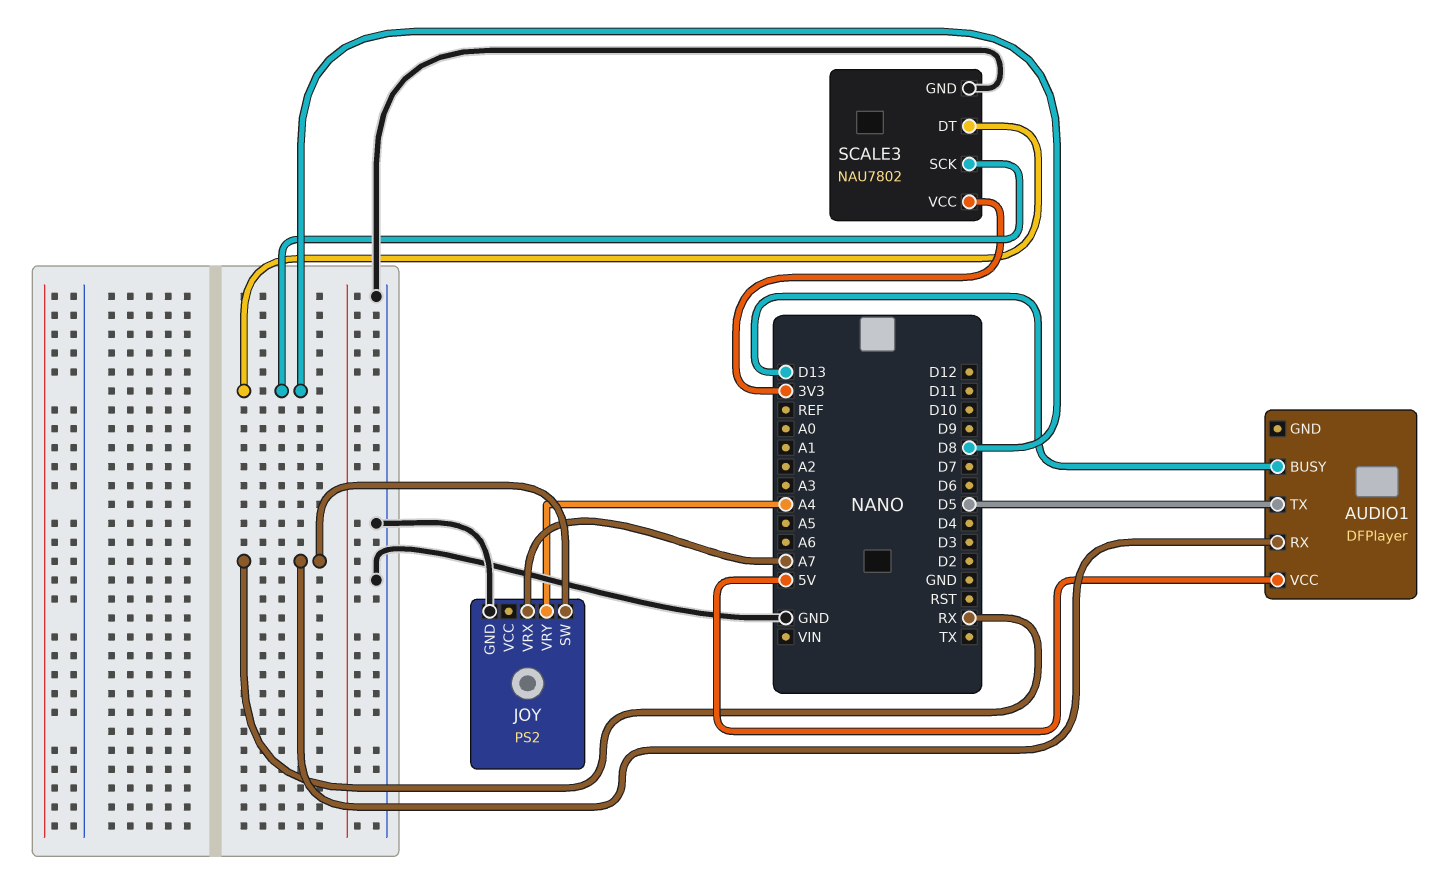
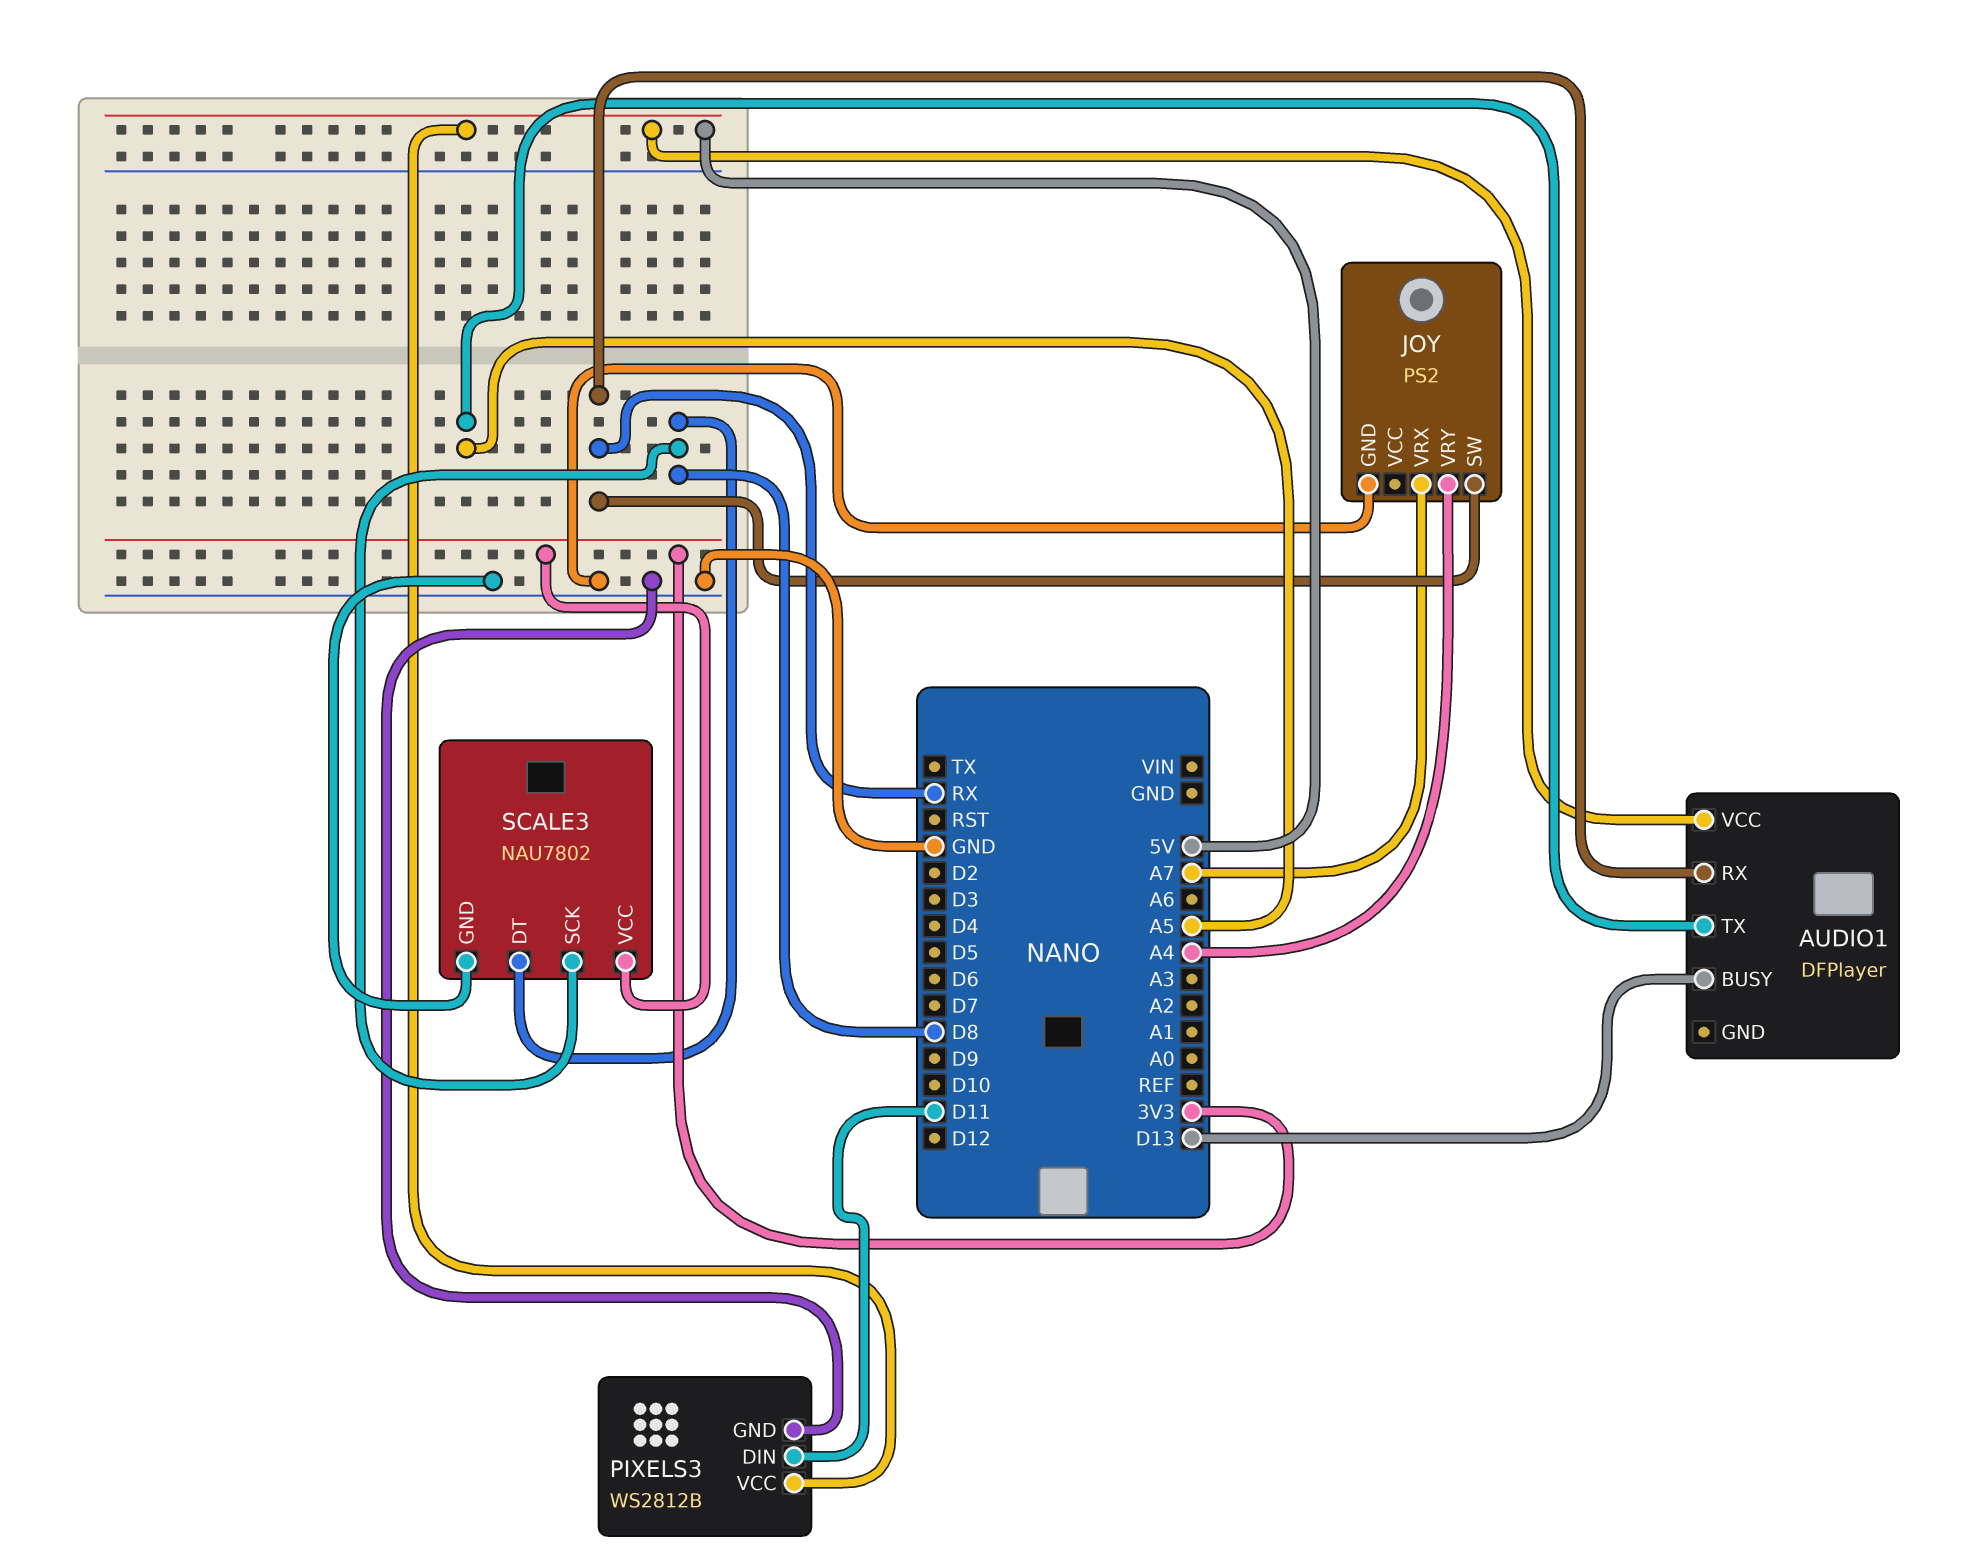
AUDIO1 pin TX: D5 -> A5
PIXELS3: none -> WS2812B
PIXELS3 pin DIN: none -> D11
PIXELS3 pin GND: none -> GND
PIXELS3 pin VCC: none -> 5V

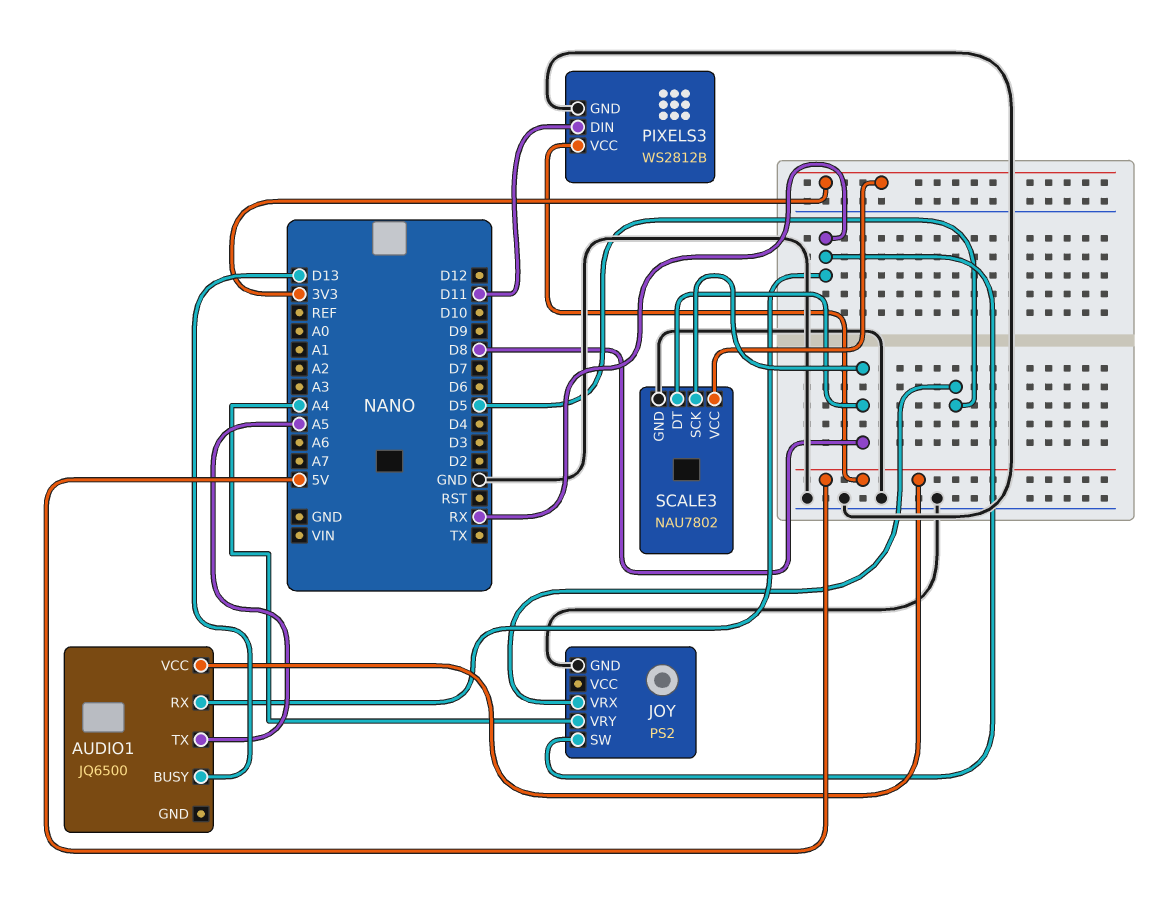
AUDIO1: DFPlayer -> JQ6500
JOY pin VRX: A7 -> D5

